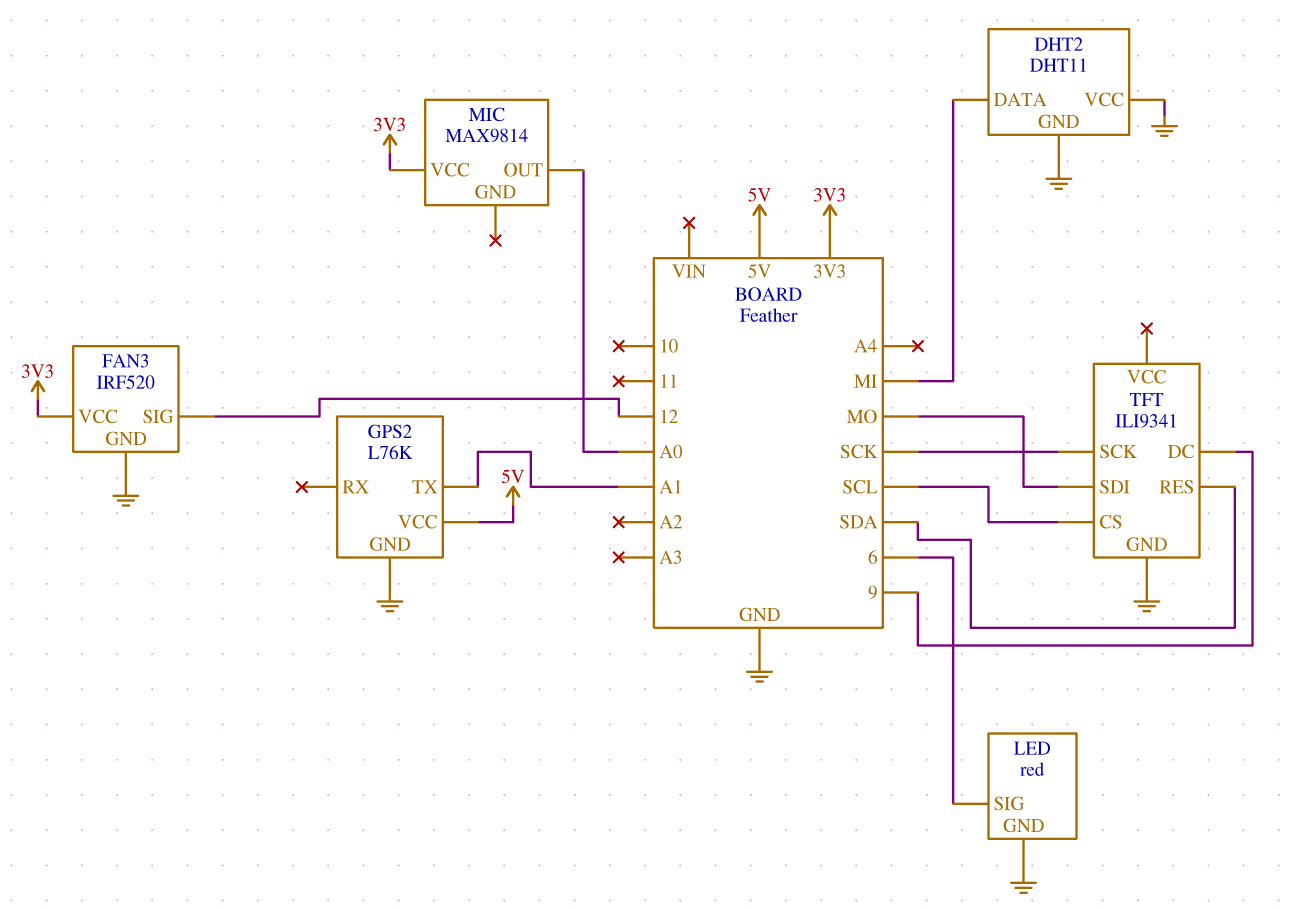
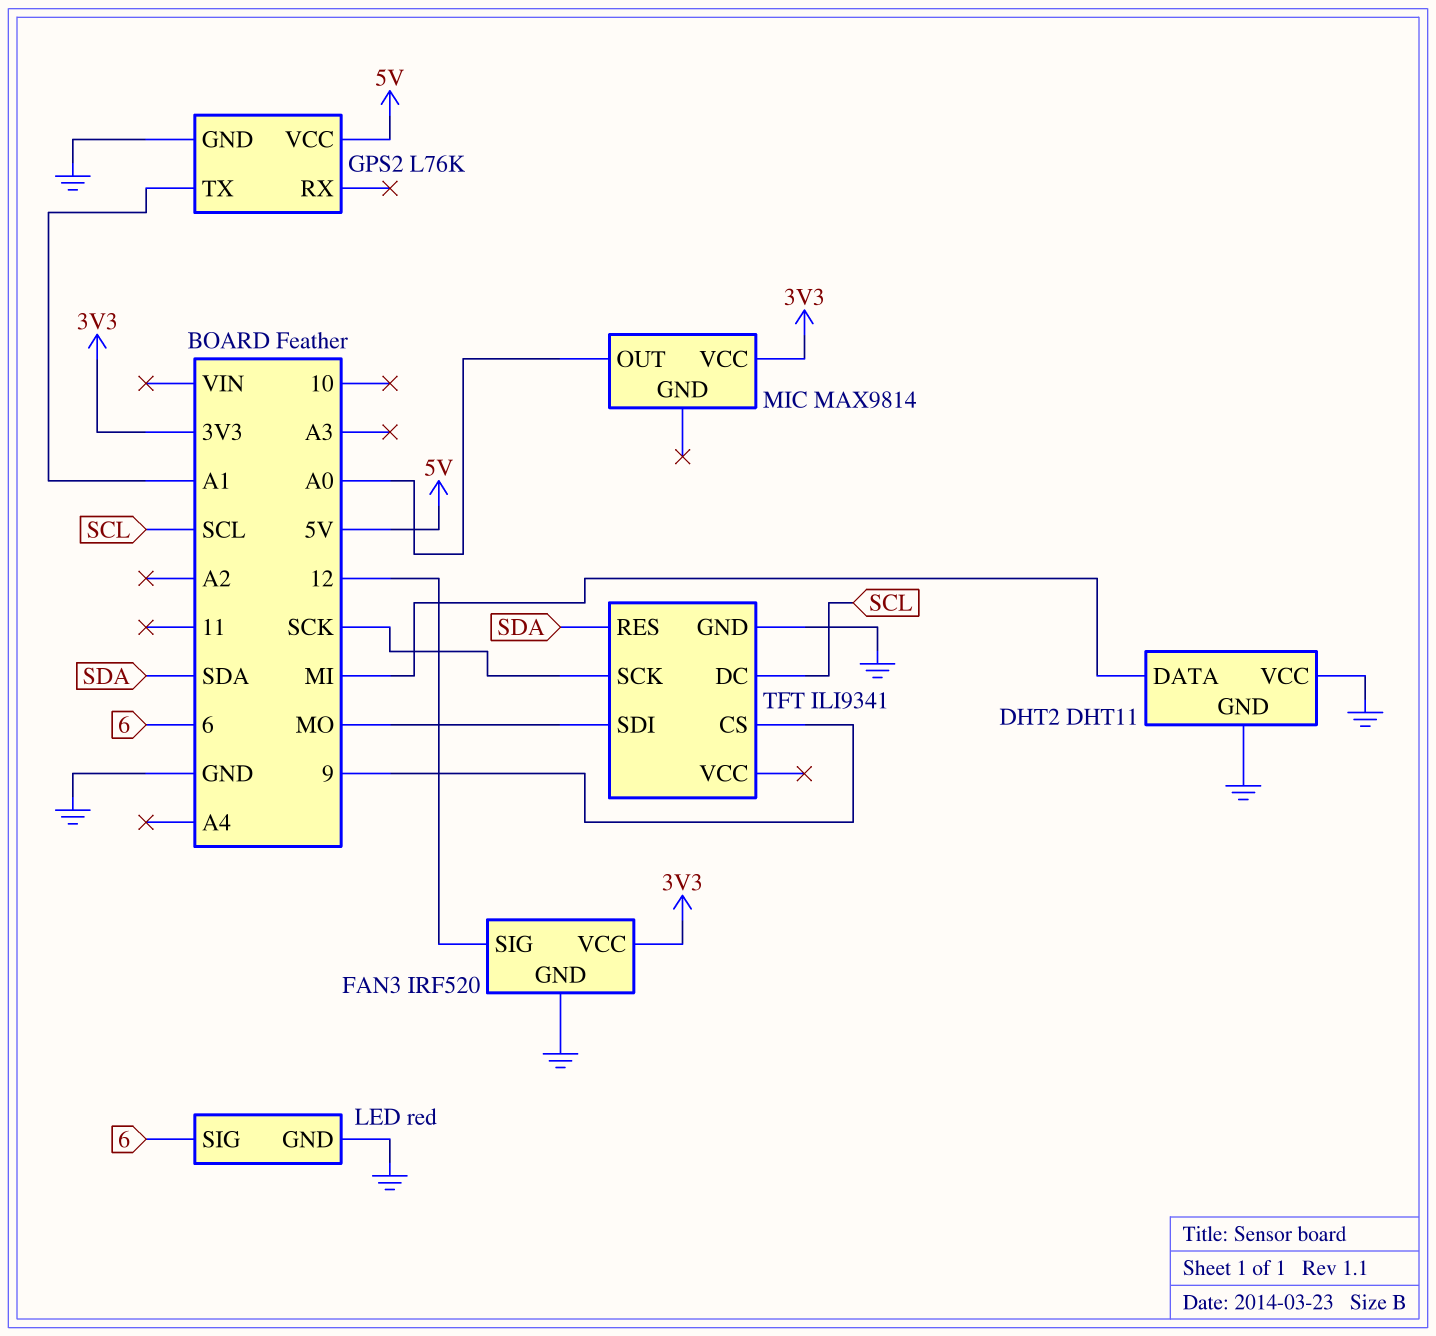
TFT pin CS: SCL -> 9
TFT pin DC: 9 -> SCL

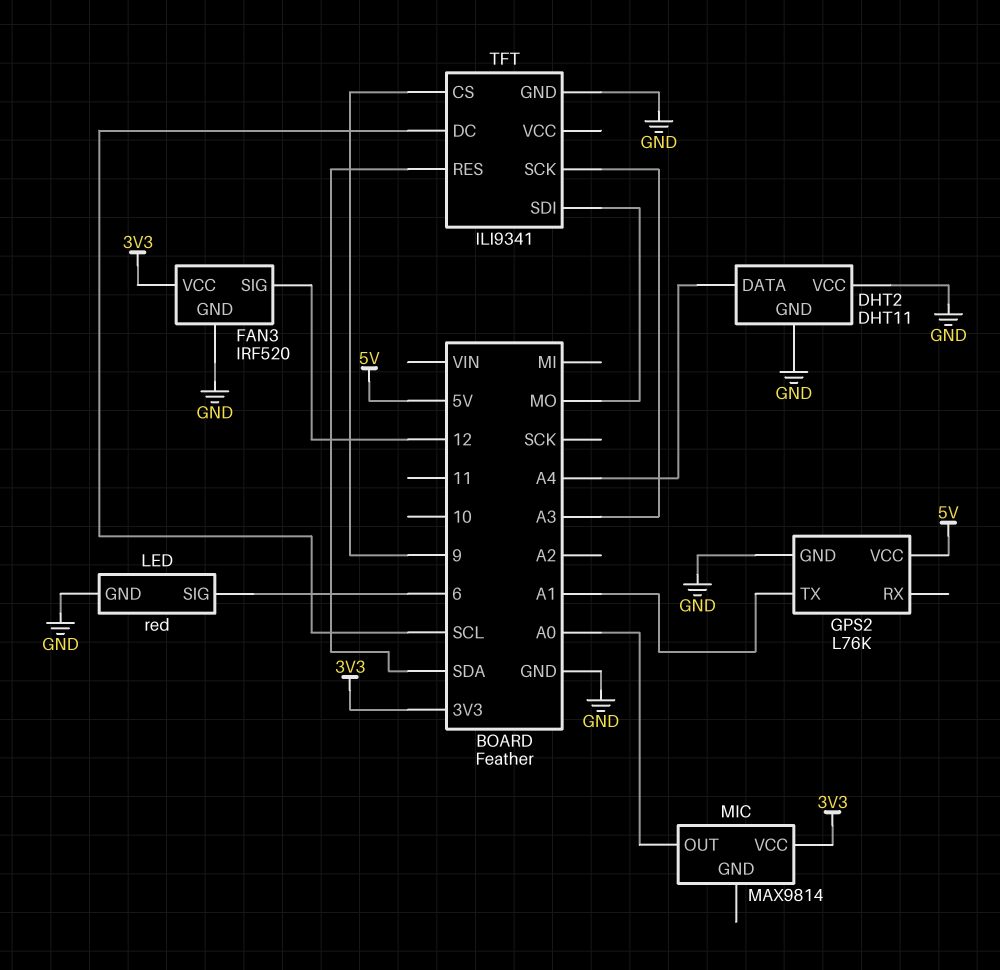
DHT2 pin DATA: MI -> A4
TFT pin SCK: SCK -> A3

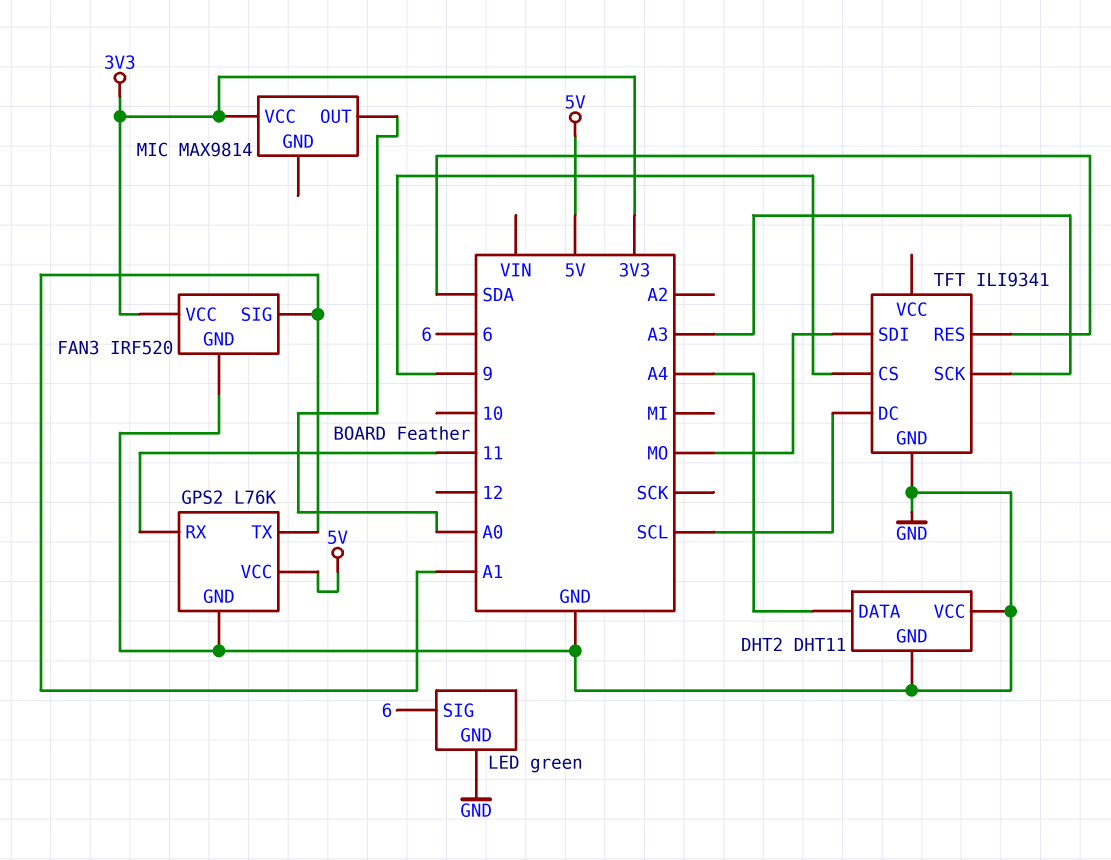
FAN3 pin SIG: 12 -> A1
GPS2 pin RX: none -> 11
LED: red -> green

